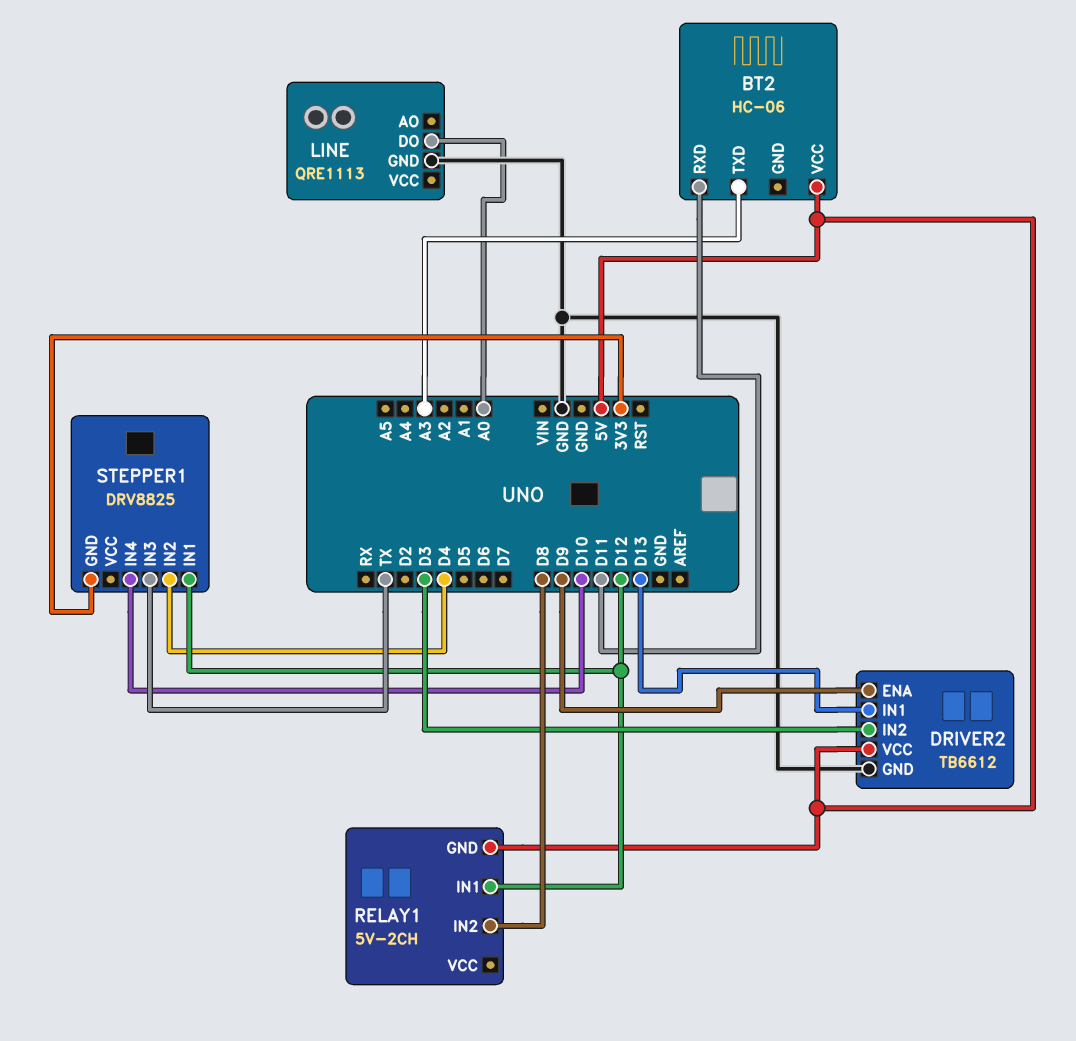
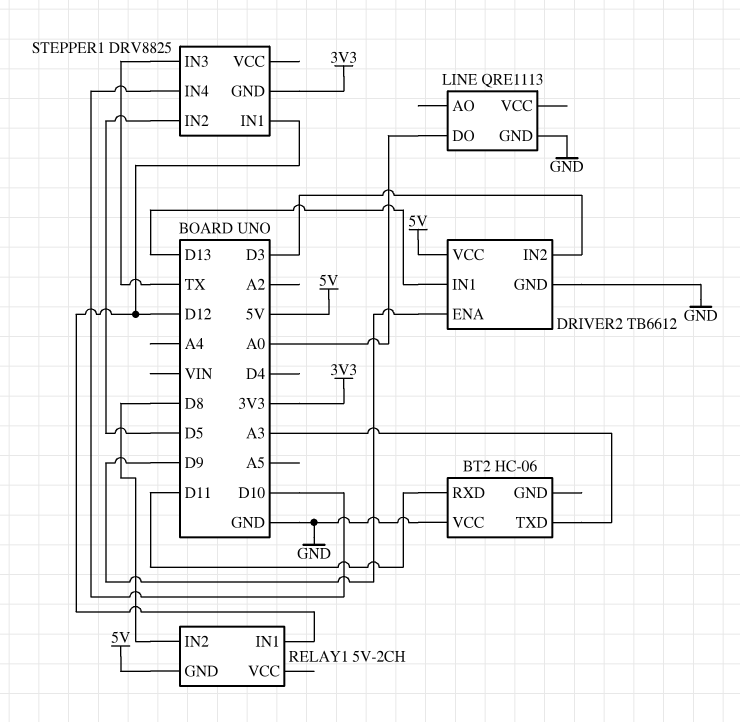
BT2 pin VCC: 5V -> GND
STEPPER1 pin IN2: D4 -> D5

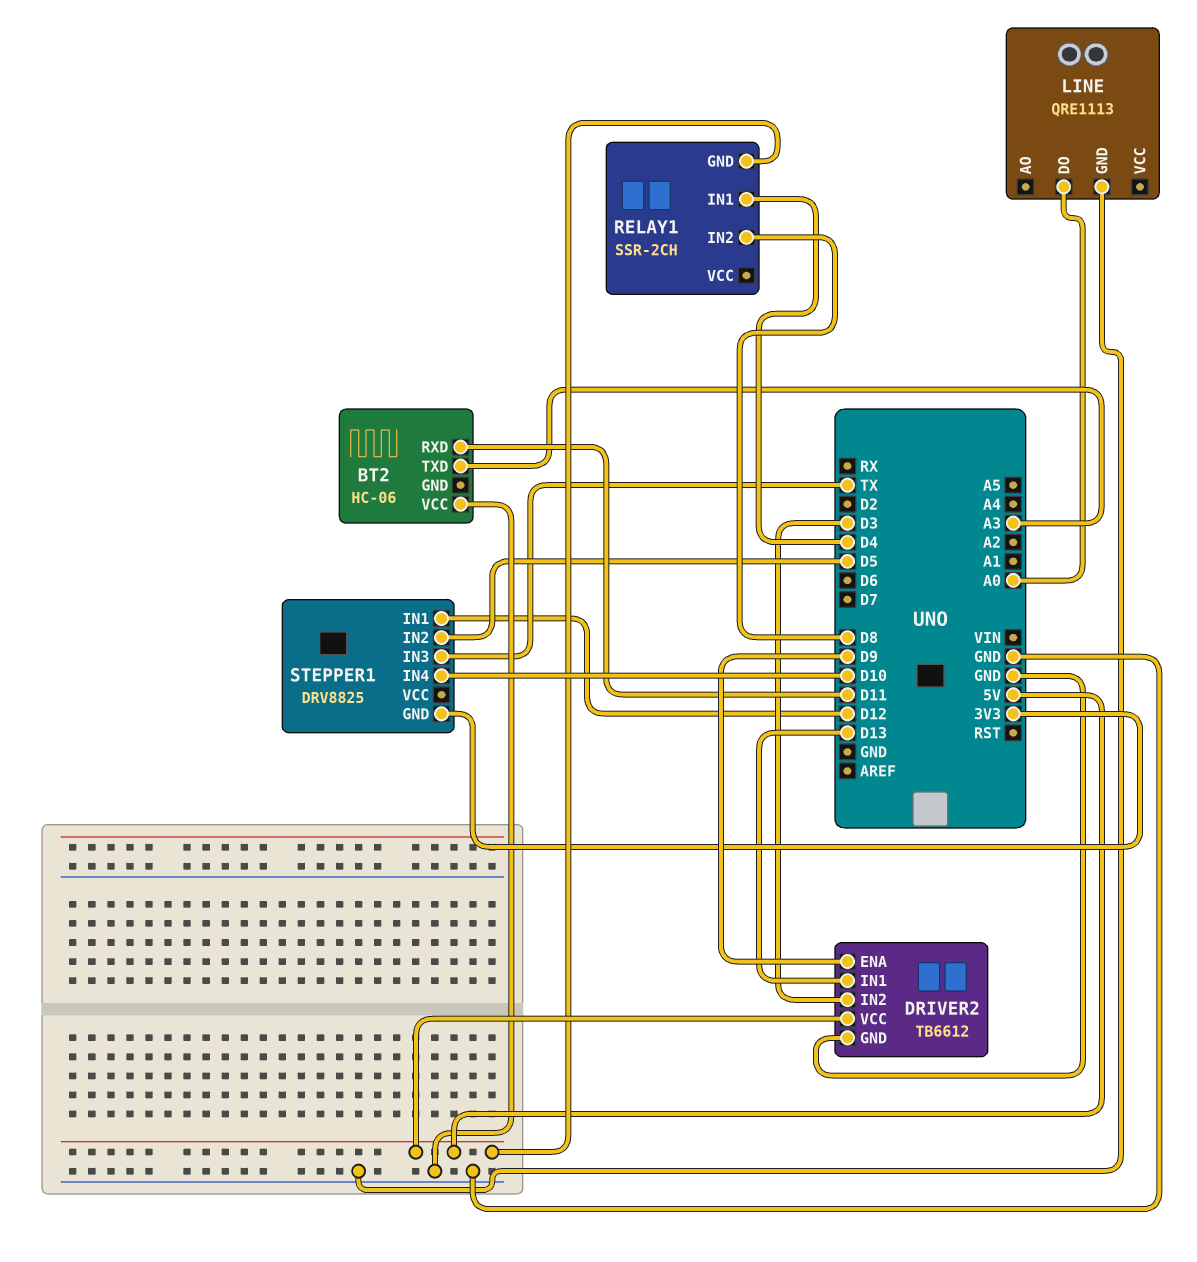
RELAY1: 5V-2CH -> SSR-2CH
RELAY1 pin IN1: D12 -> D4

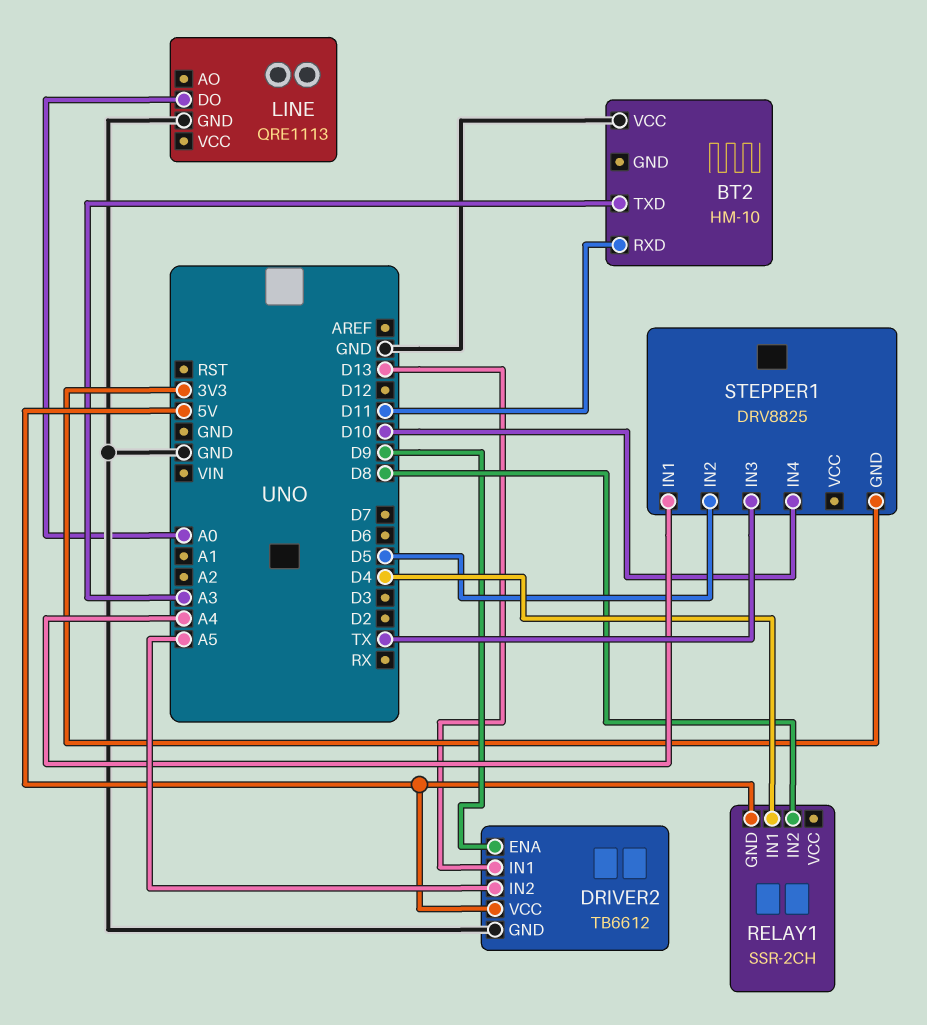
BT2: HC-06 -> HM-10
DRIVER2 pin IN2: D3 -> A5
STEPPER1 pin IN1: D12 -> A4

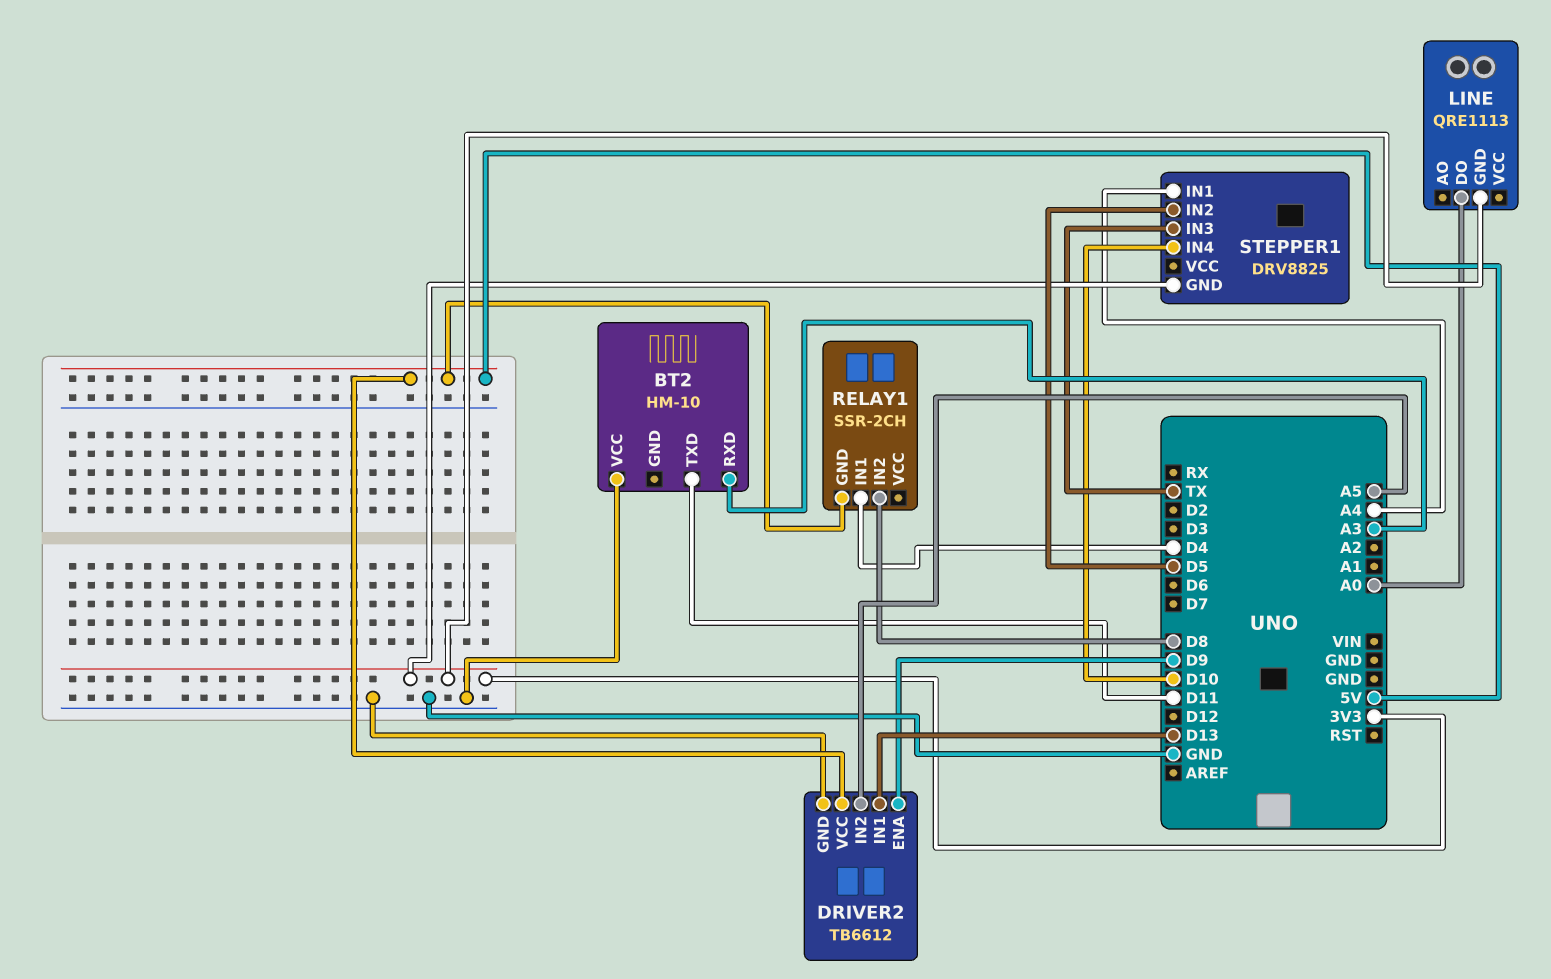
BT2 pin RXD: D11 -> A3
BT2 pin TXD: A3 -> D11
LINE pin GND: GND -> 3V3

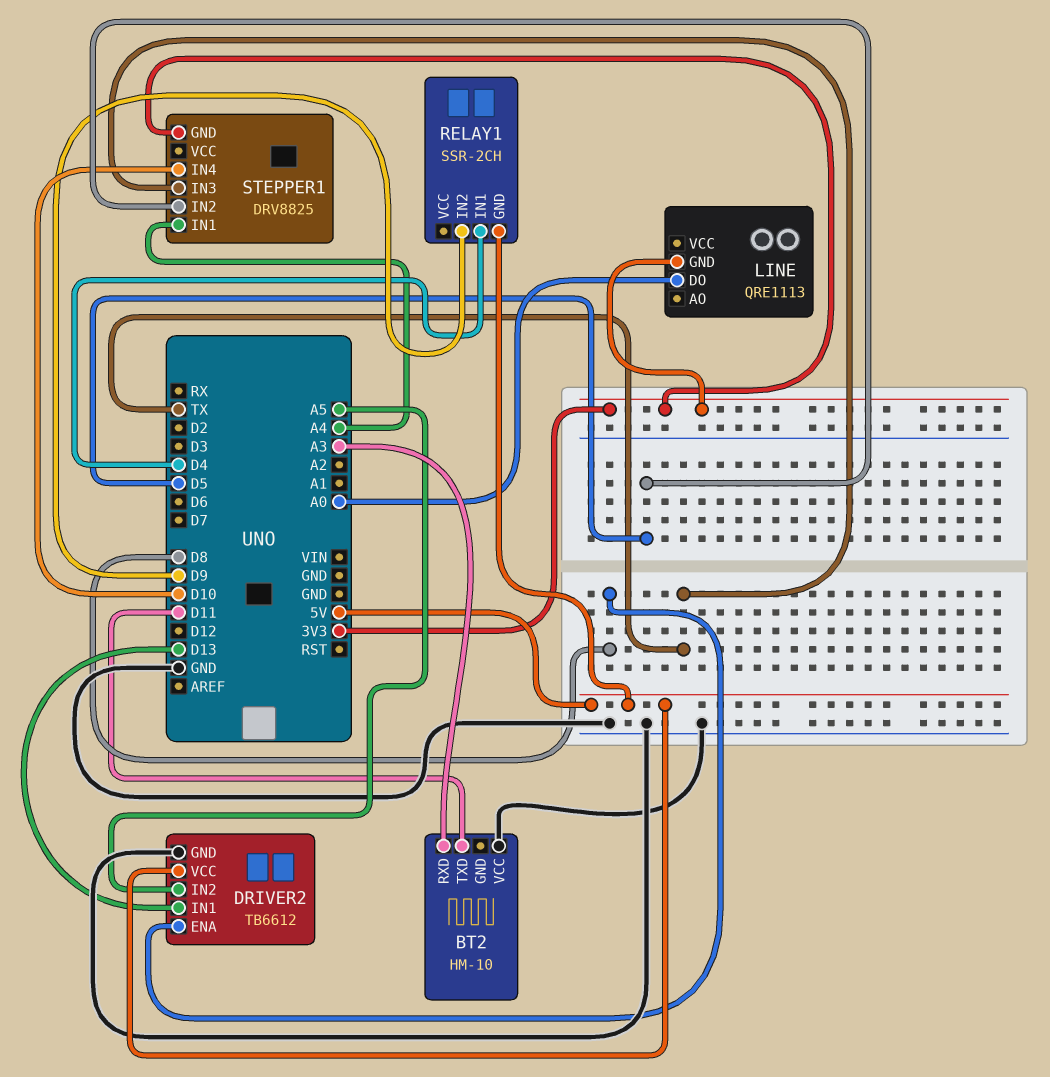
DRIVER2 pin ENA: D9 -> D8
RELAY1 pin IN2: D8 -> D9

